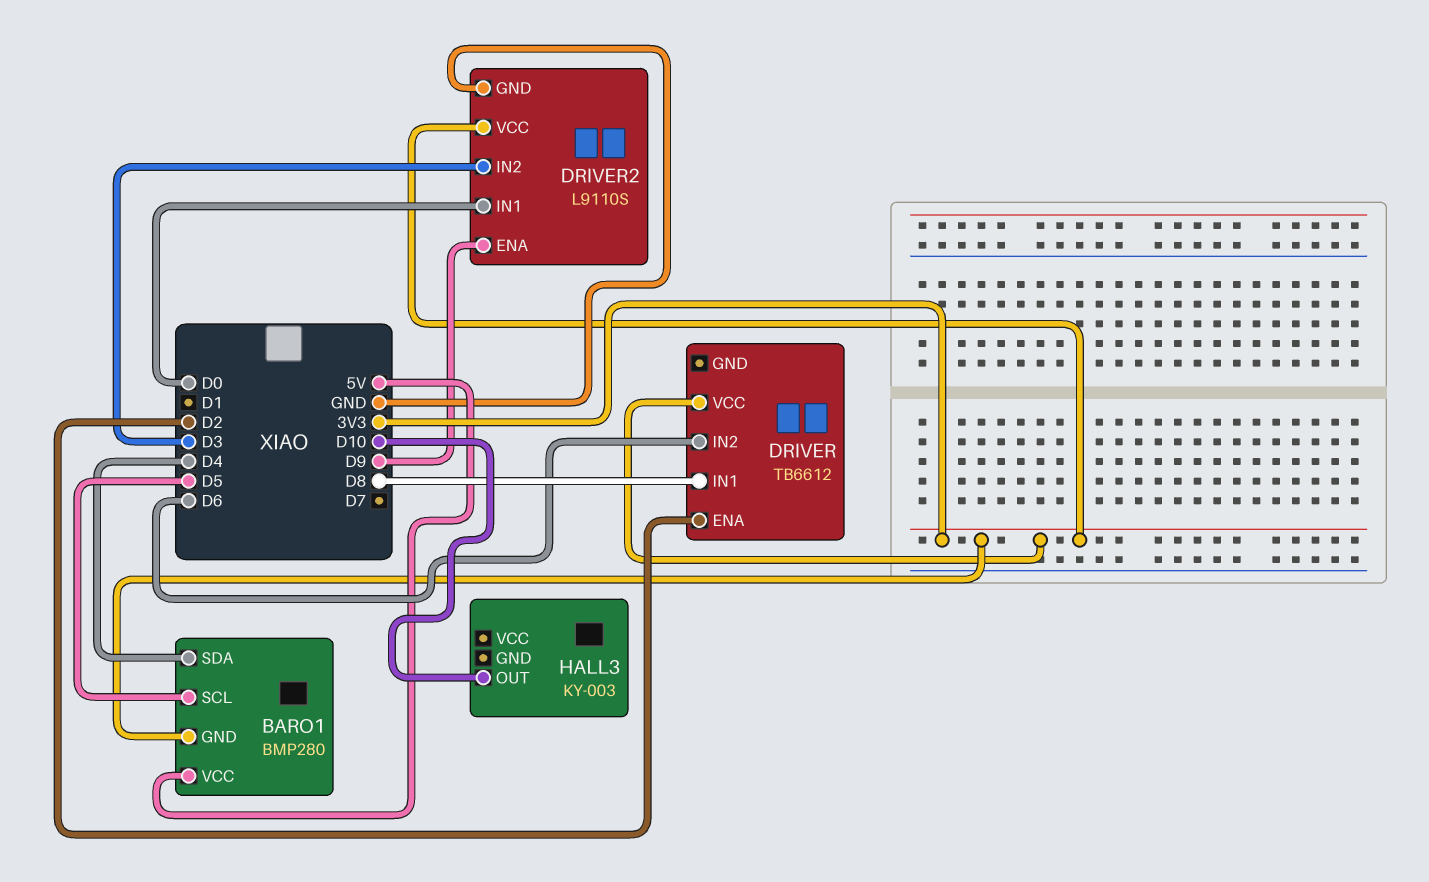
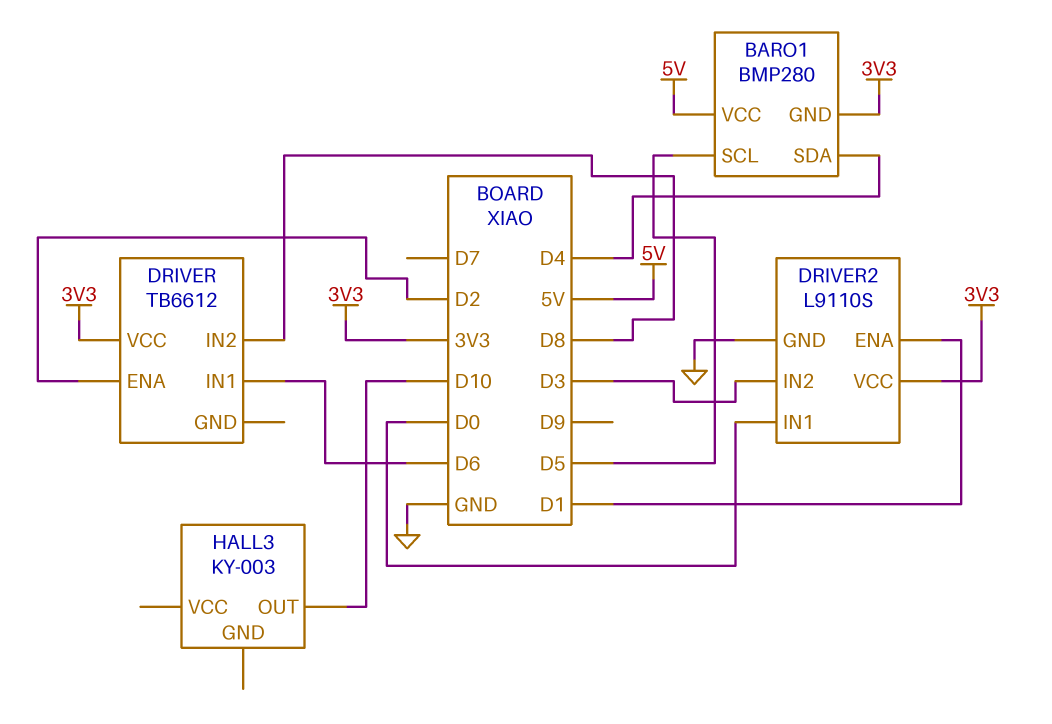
DRIVER pin IN1: D8 -> D6
DRIVER pin IN2: D6 -> D8
DRIVER2 pin ENA: D9 -> D1

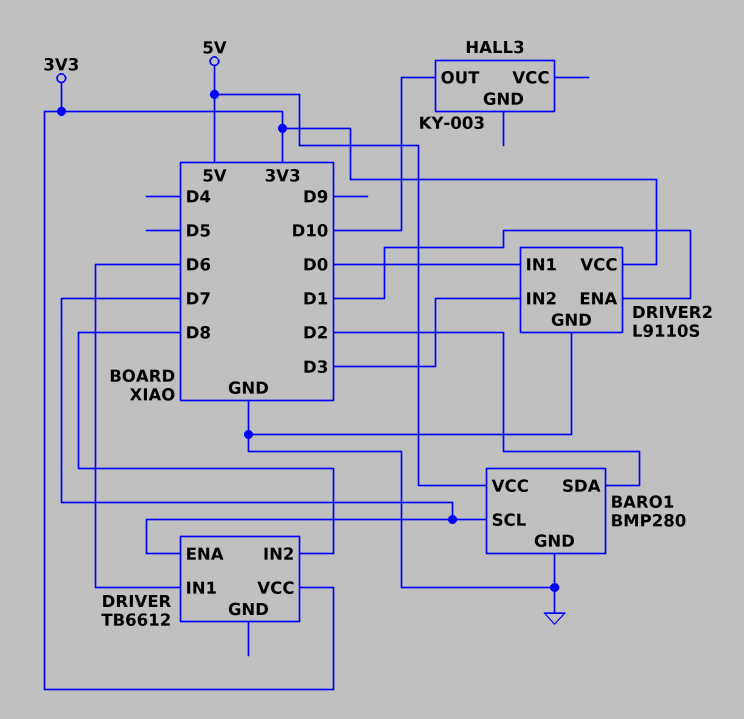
BARO1 pin GND: 3V3 -> GND
BARO1 pin SCL: D5 -> D7
BARO1 pin SDA: D4 -> D2
DRIVER pin ENA: D2 -> D7

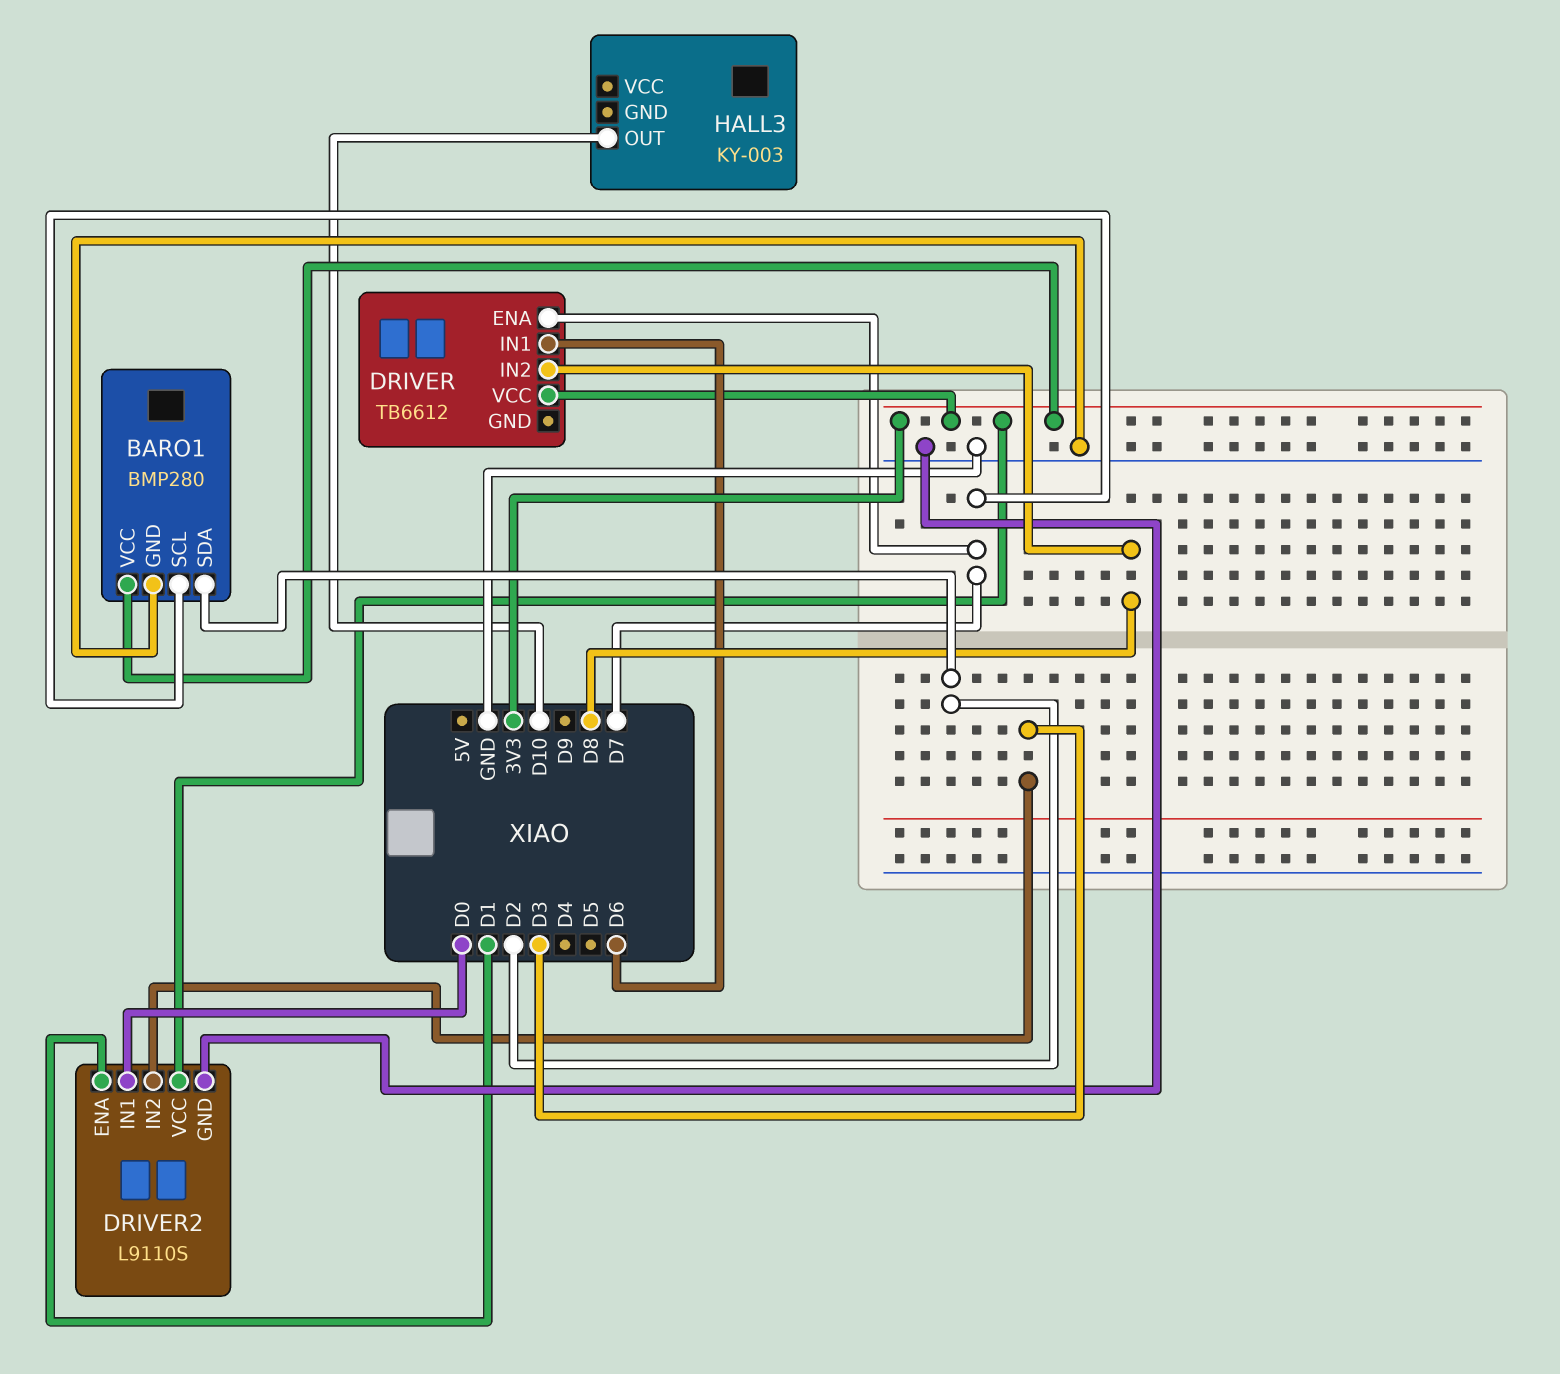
BARO1 pin VCC: 5V -> 3V3

